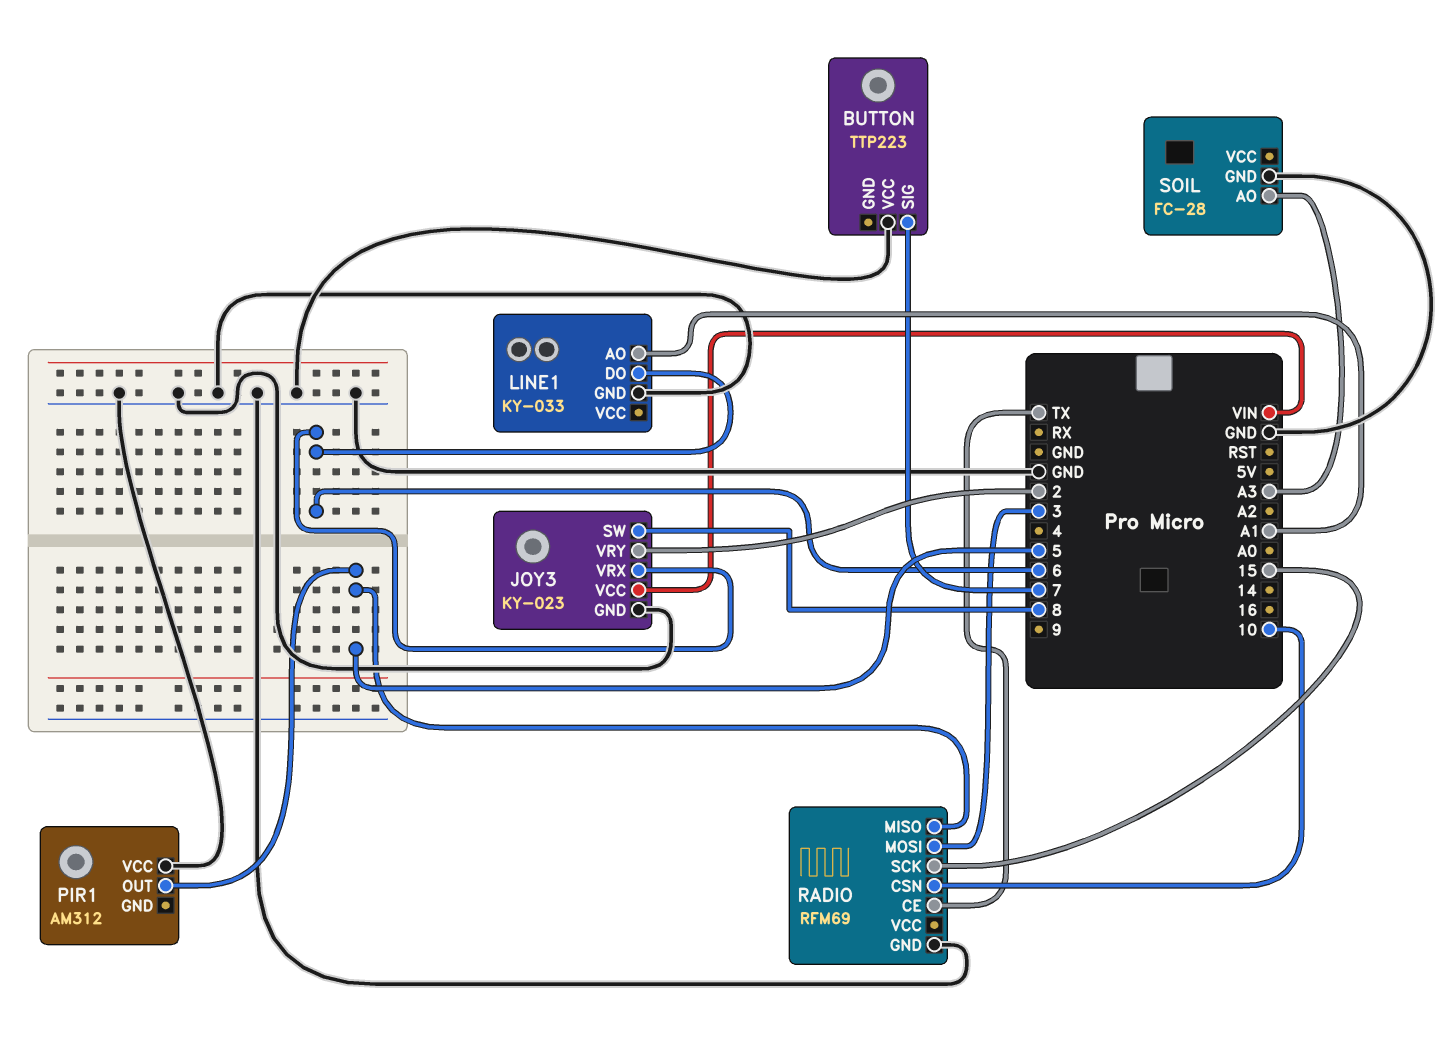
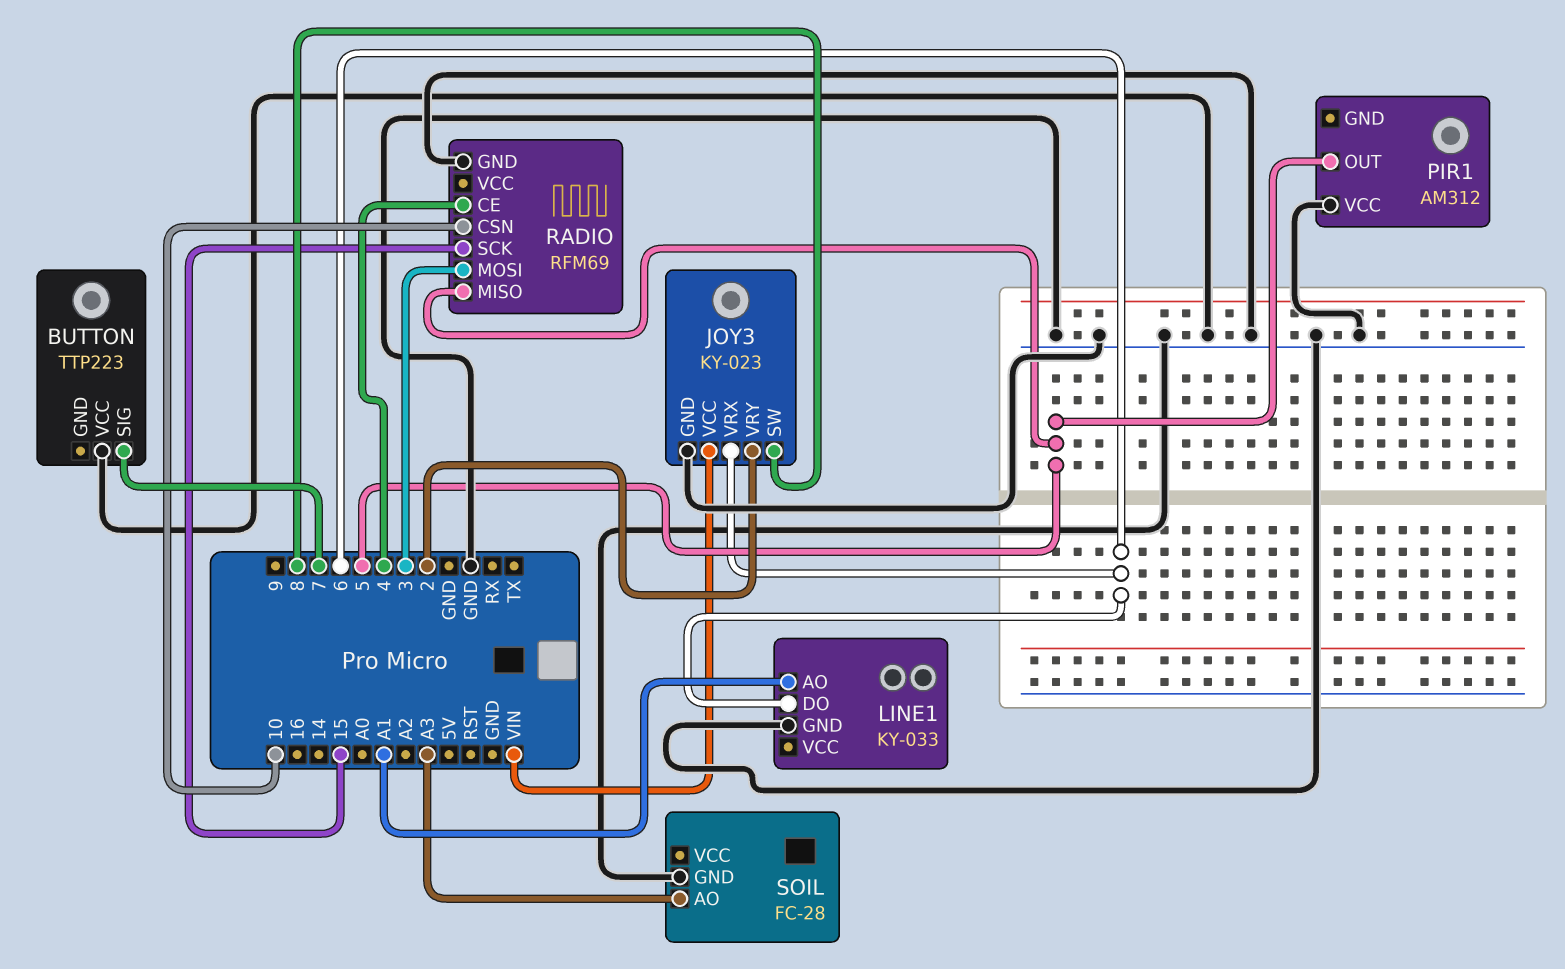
RADIO pin CE: TX -> 4

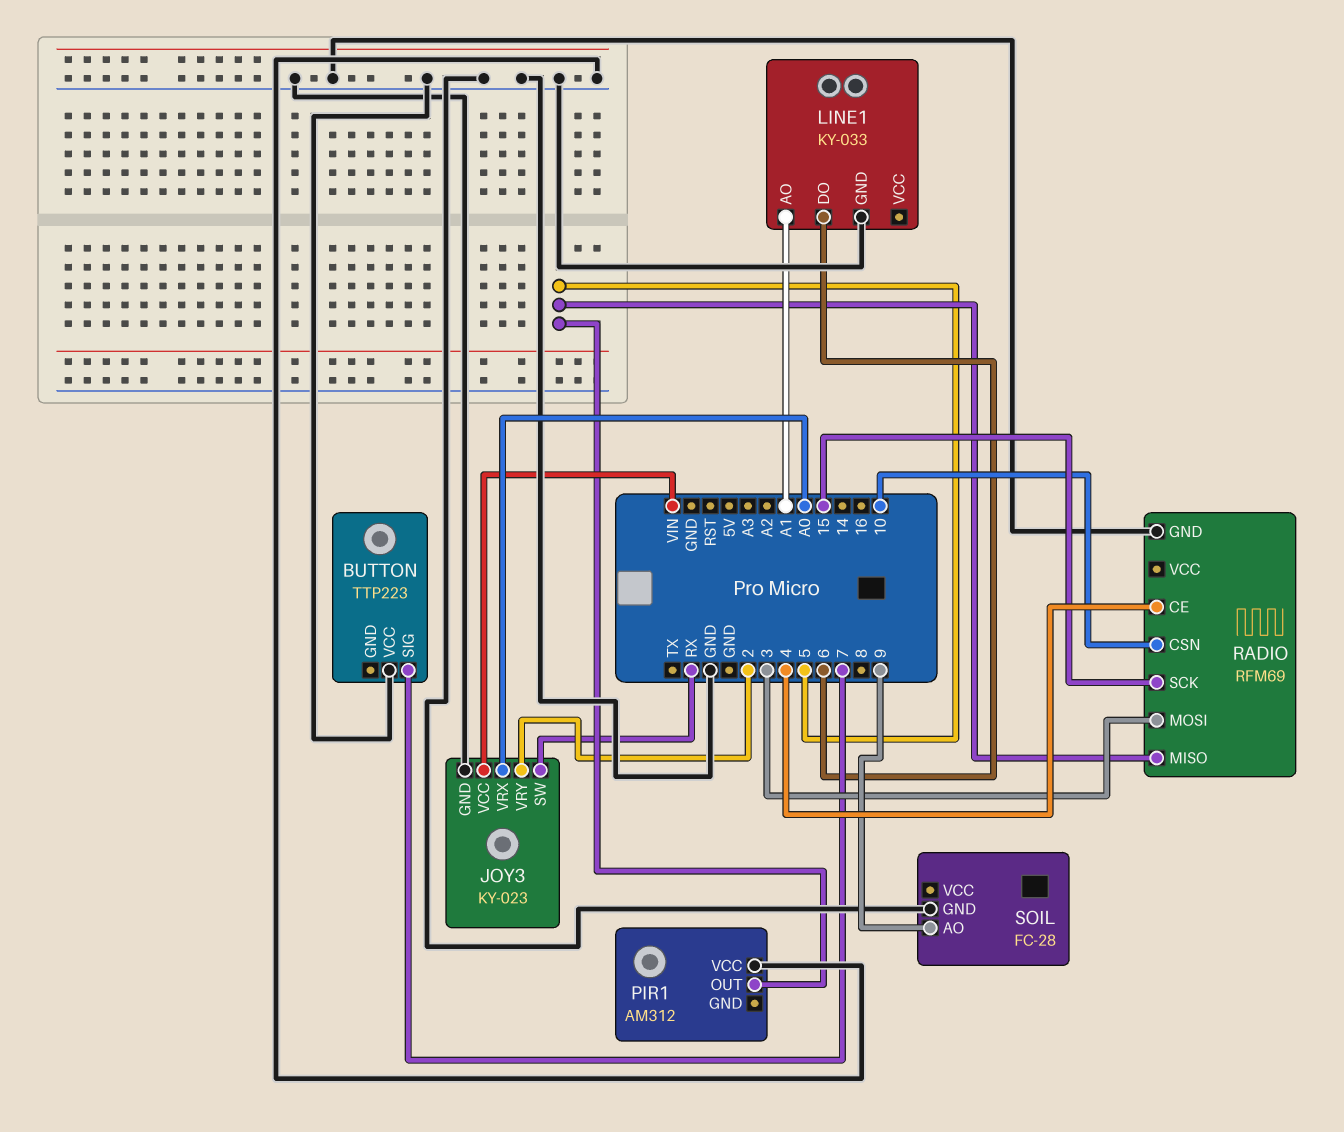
JOY3 pin SW: 8 -> RX
JOY3 pin VRX: 6 -> A0
SOIL pin AO: A3 -> 9

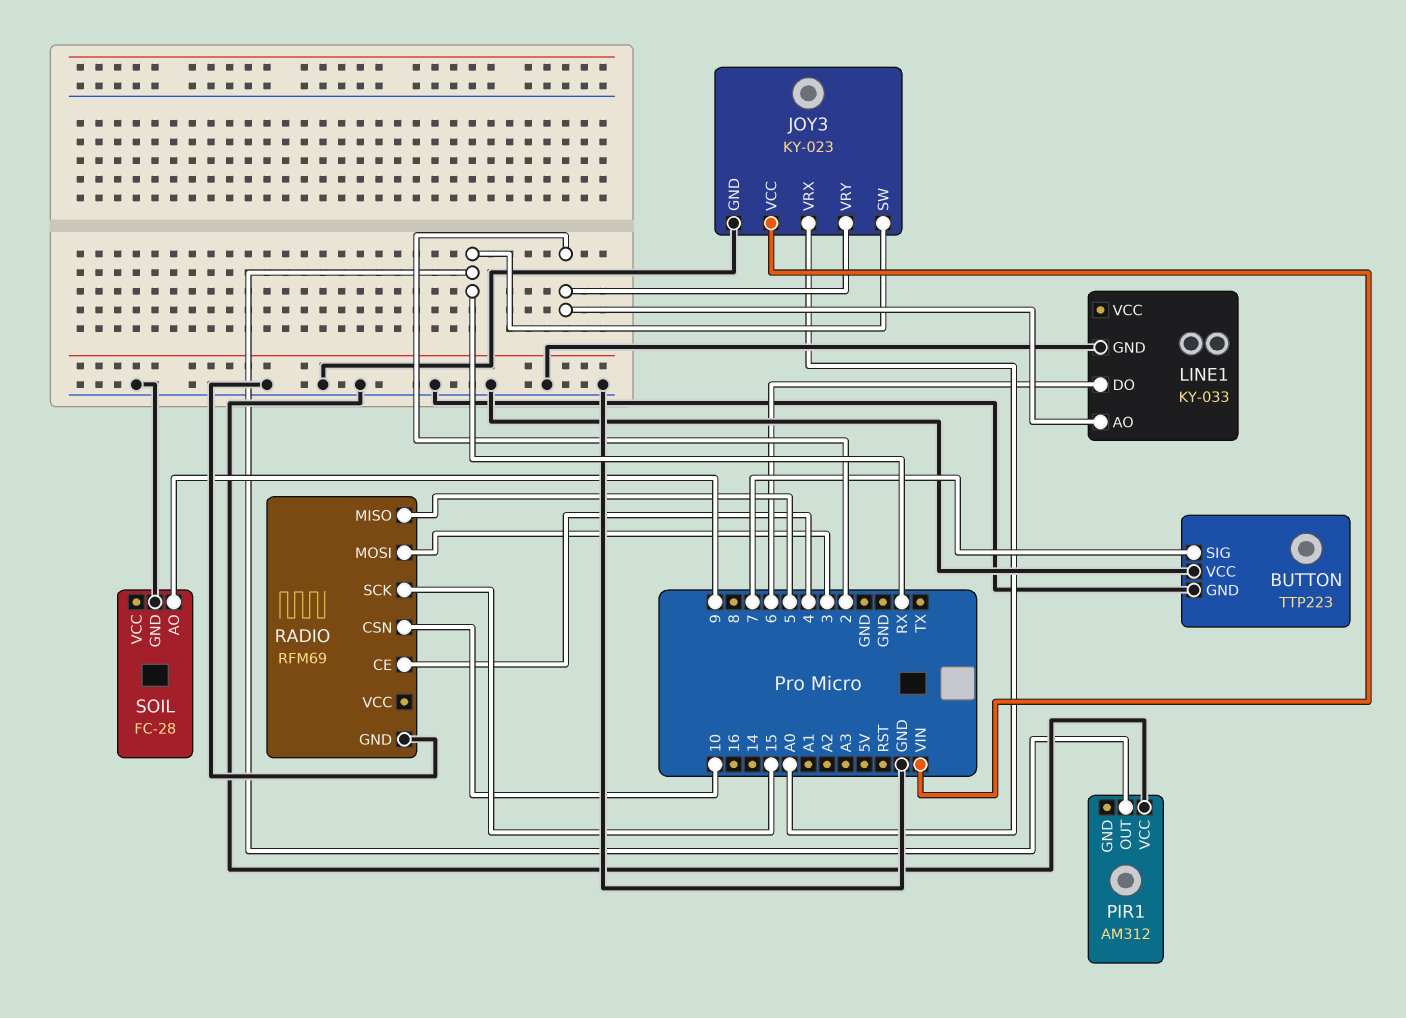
BUTTON pin GND: none -> GND
LINE1 pin AO: A1 -> 2
PIR1 pin OUT: 5 -> RX

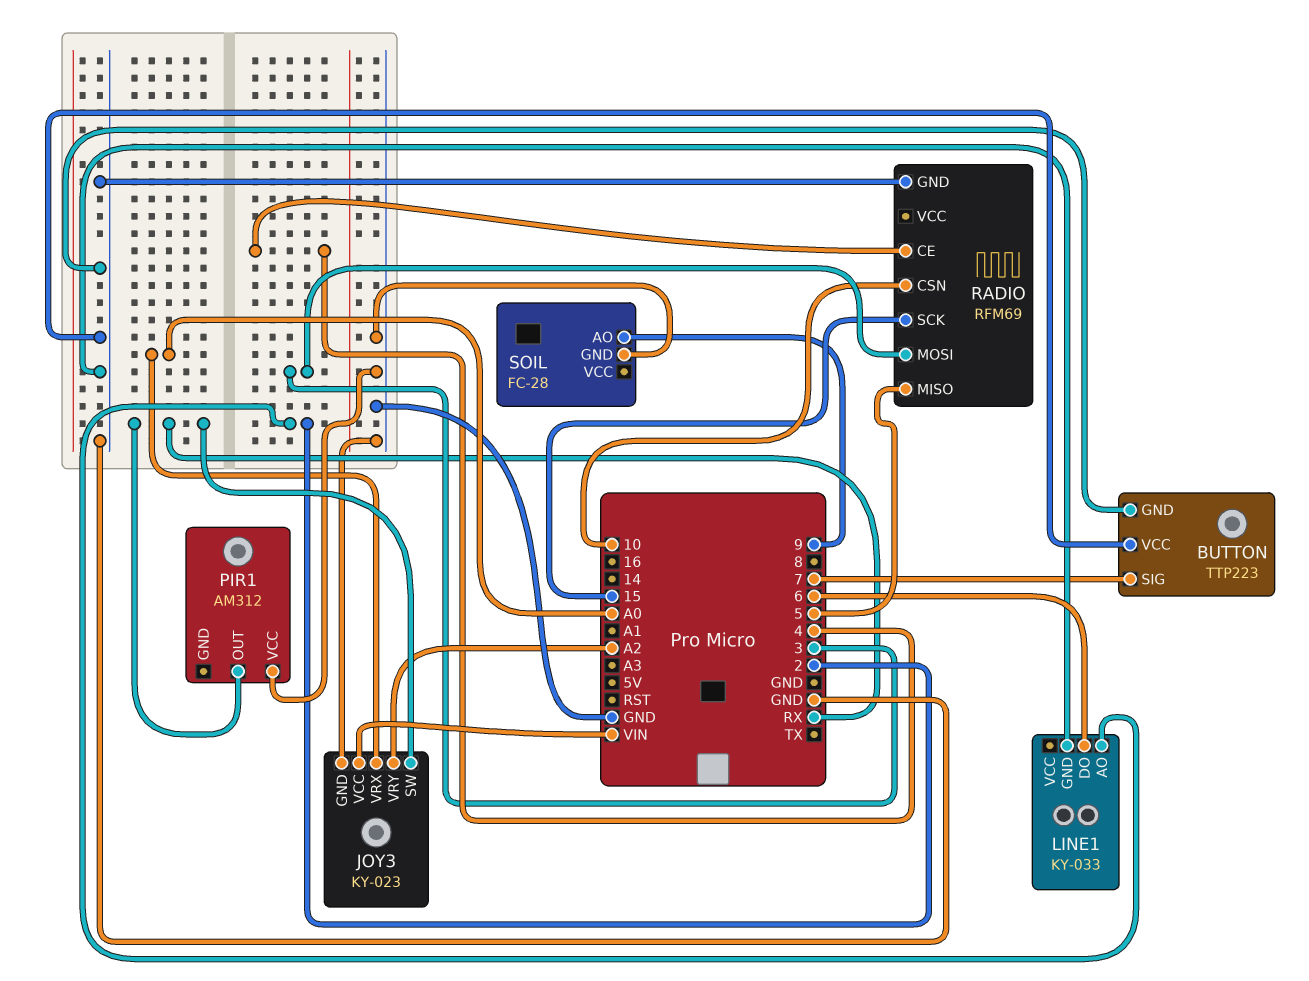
JOY3 pin VRY: 2 -> A2

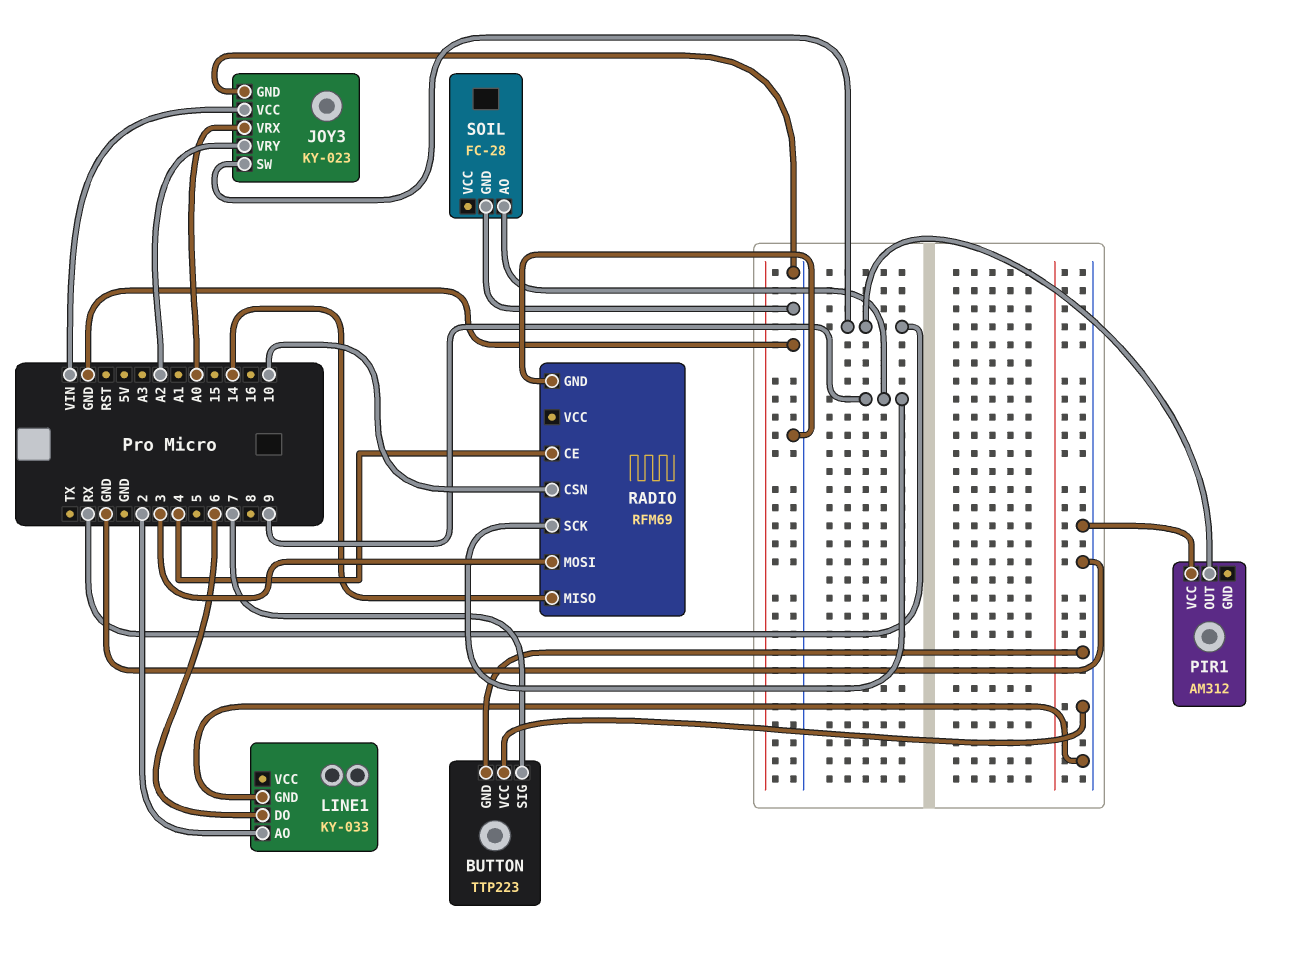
RADIO pin MISO: 5 -> 14
RADIO pin SCK: 15 -> 9

